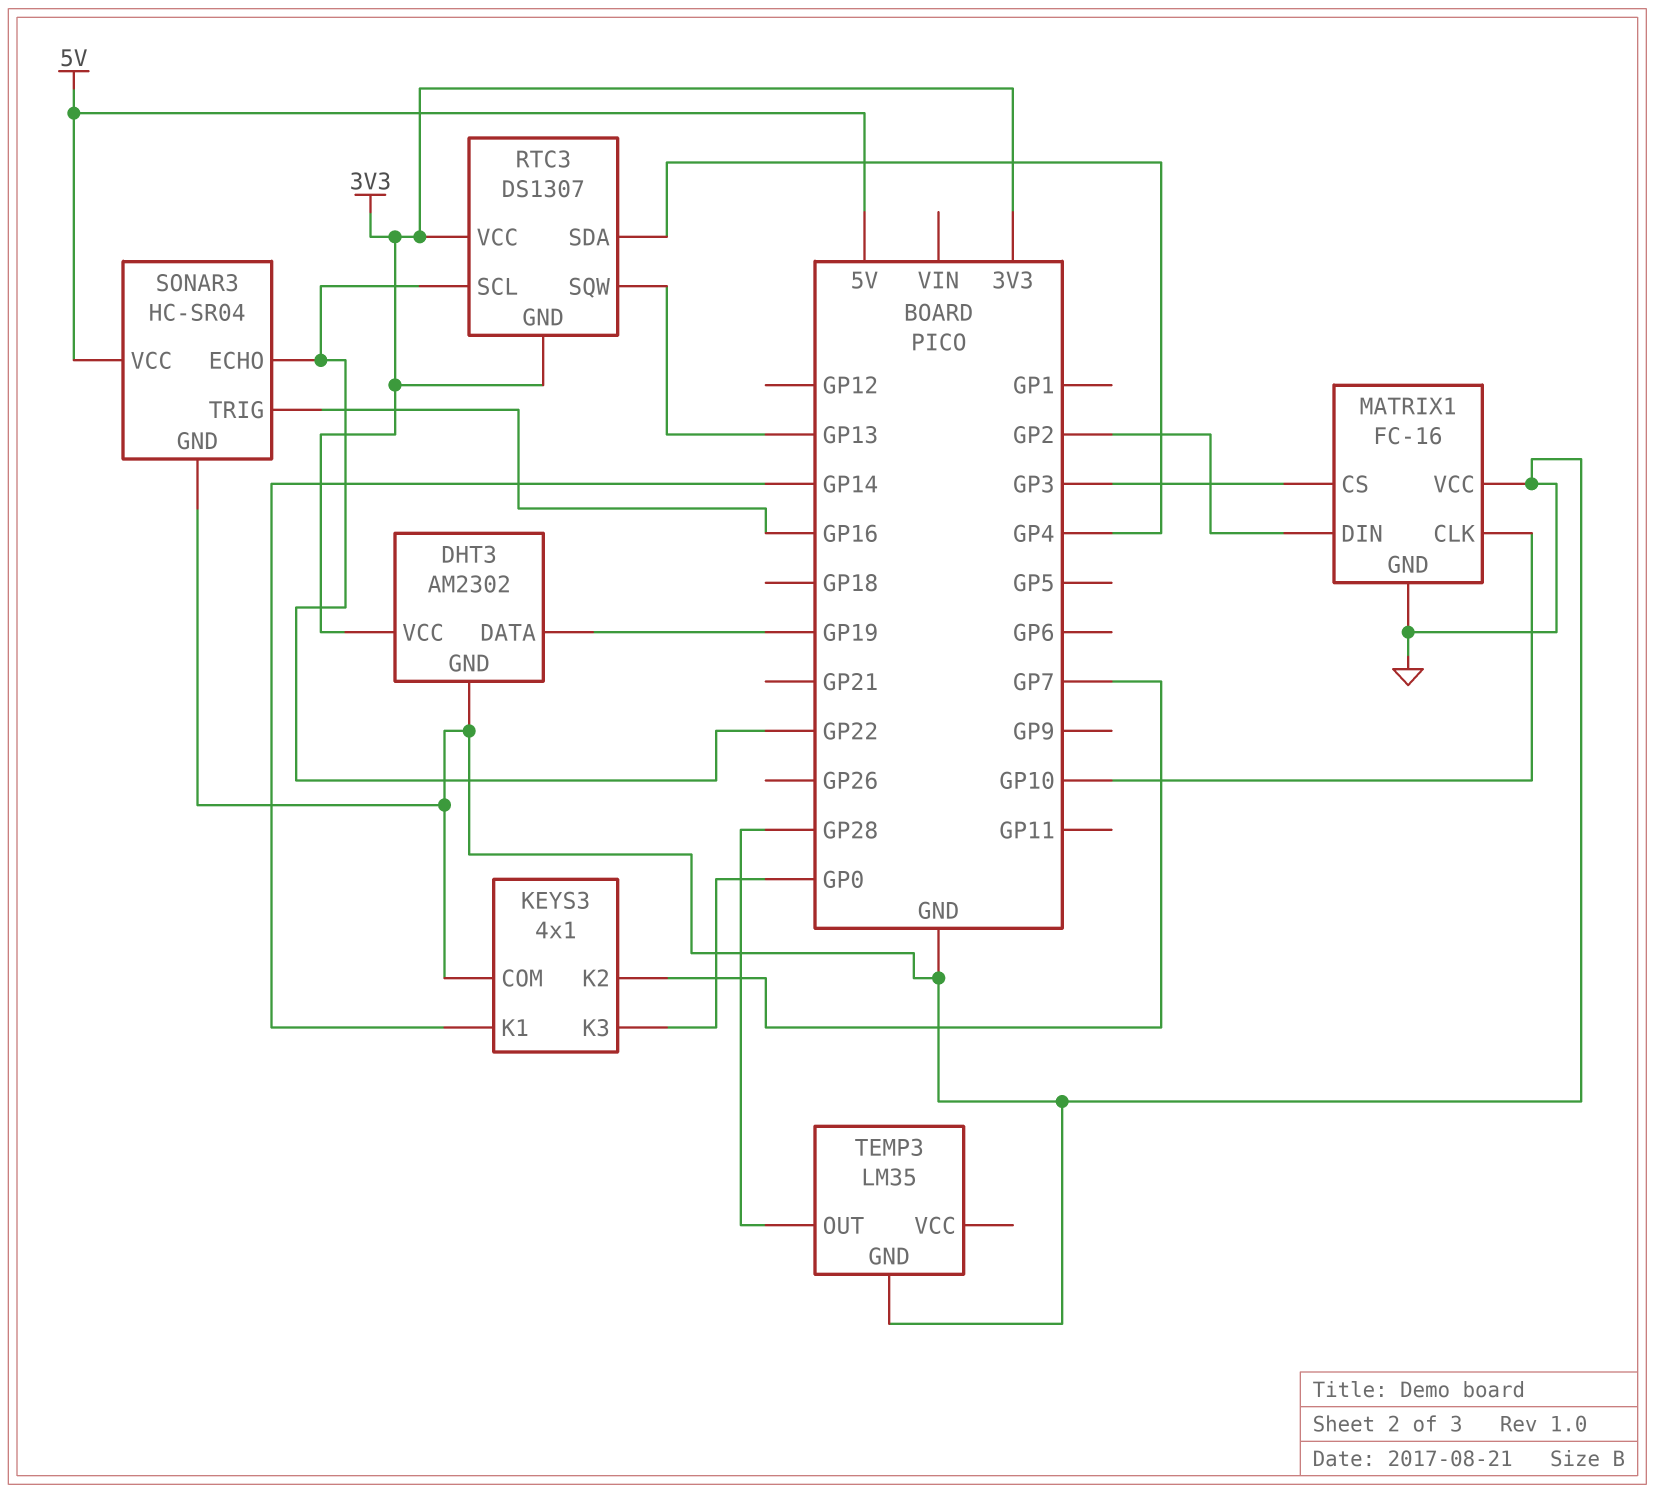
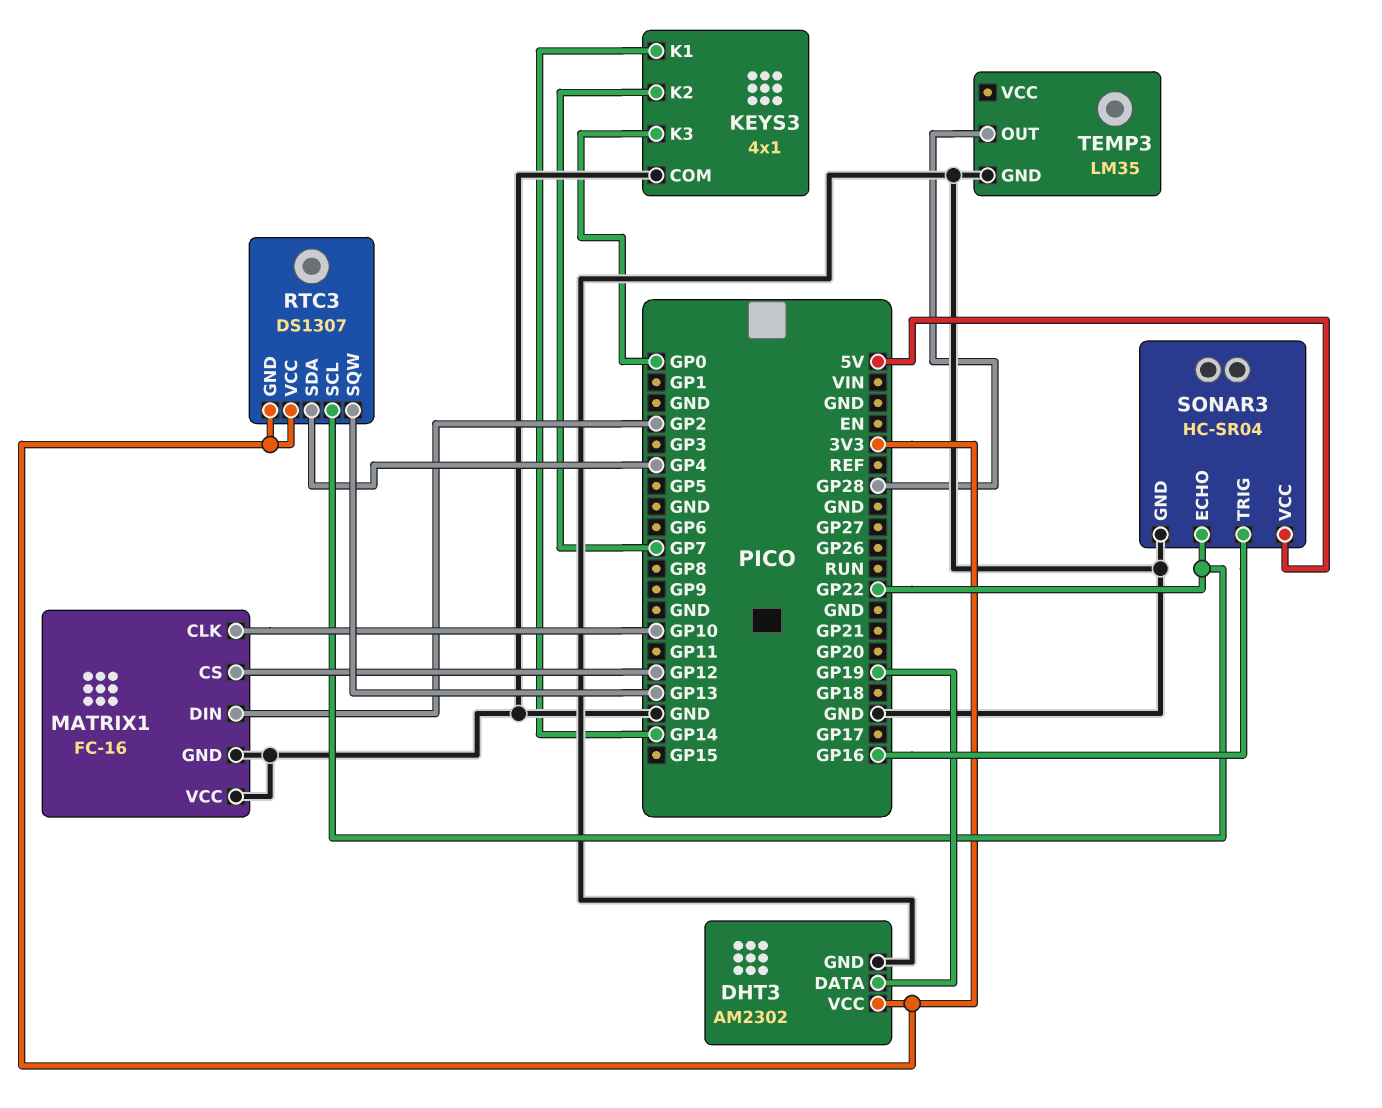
MATRIX1 pin CS: GP3 -> GP12

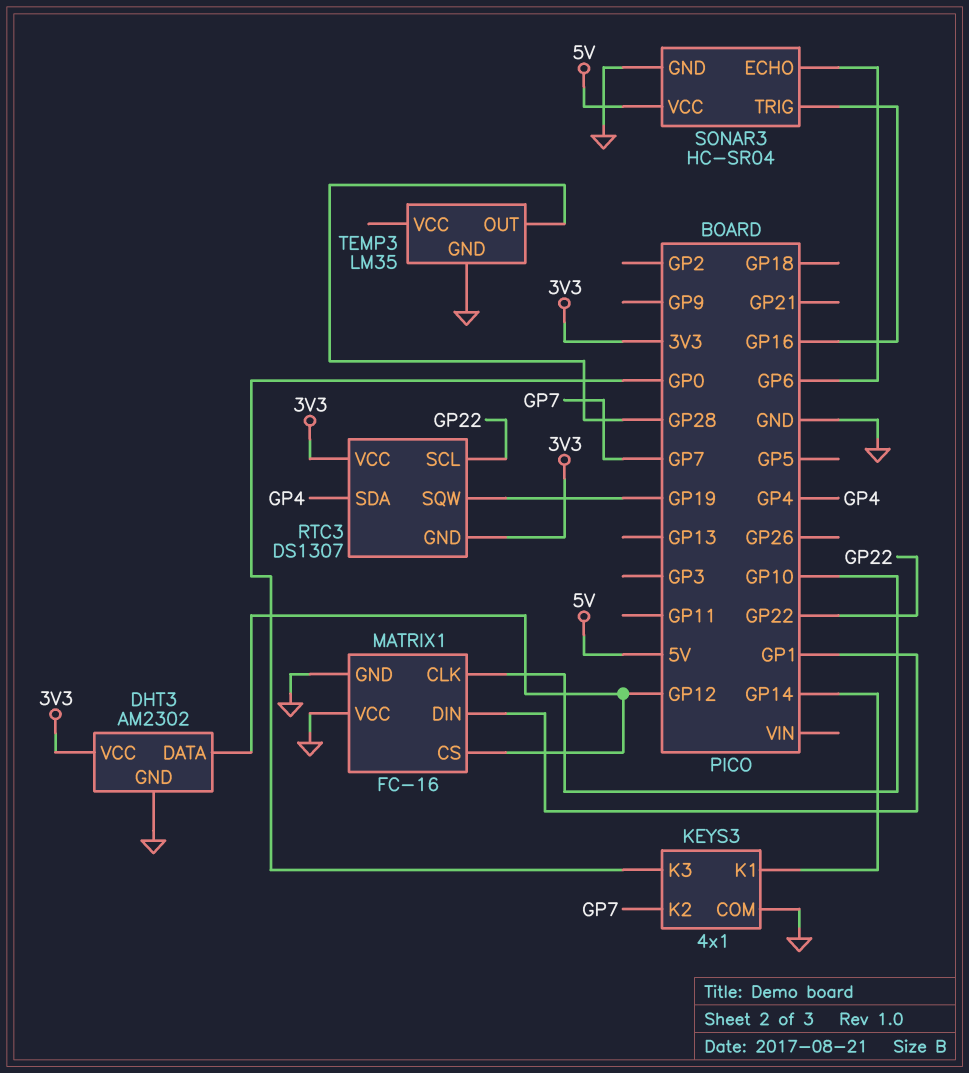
DHT3 pin DATA: GP19 -> GP12
MATRIX1 pin DIN: GP2 -> GP1
RTC3 pin SQW: GP13 -> GP19
SONAR3 pin ECHO: GP22 -> GP6

